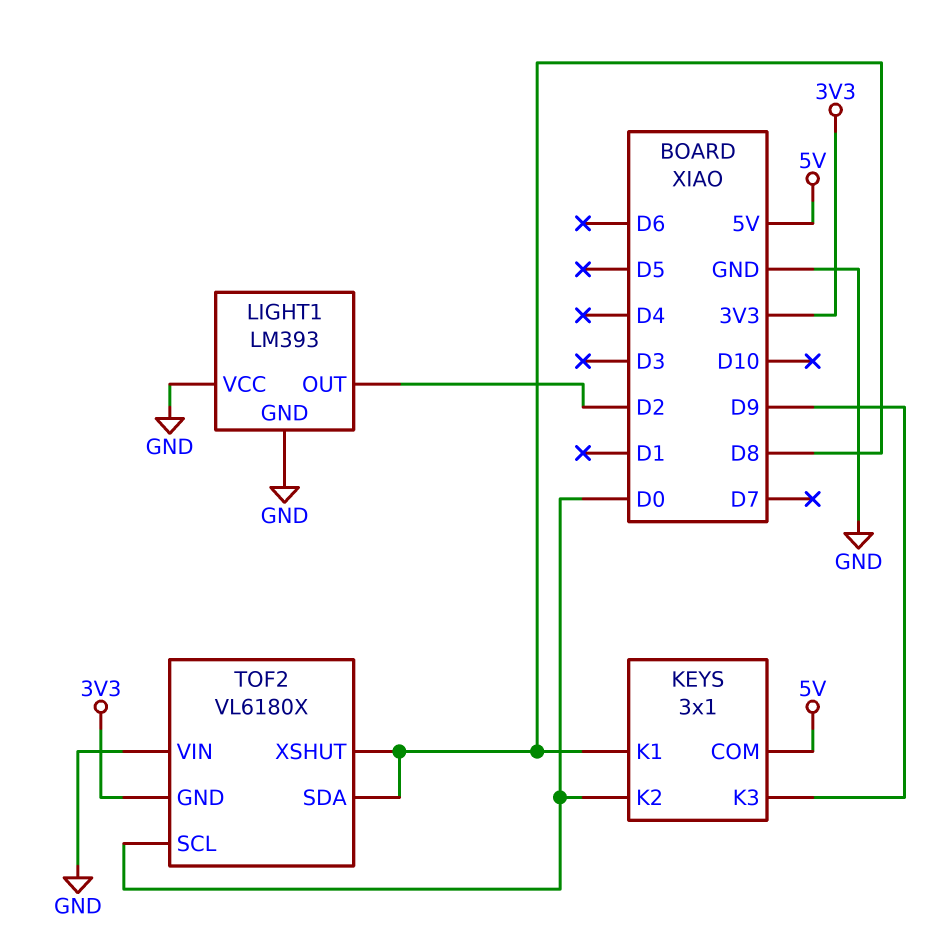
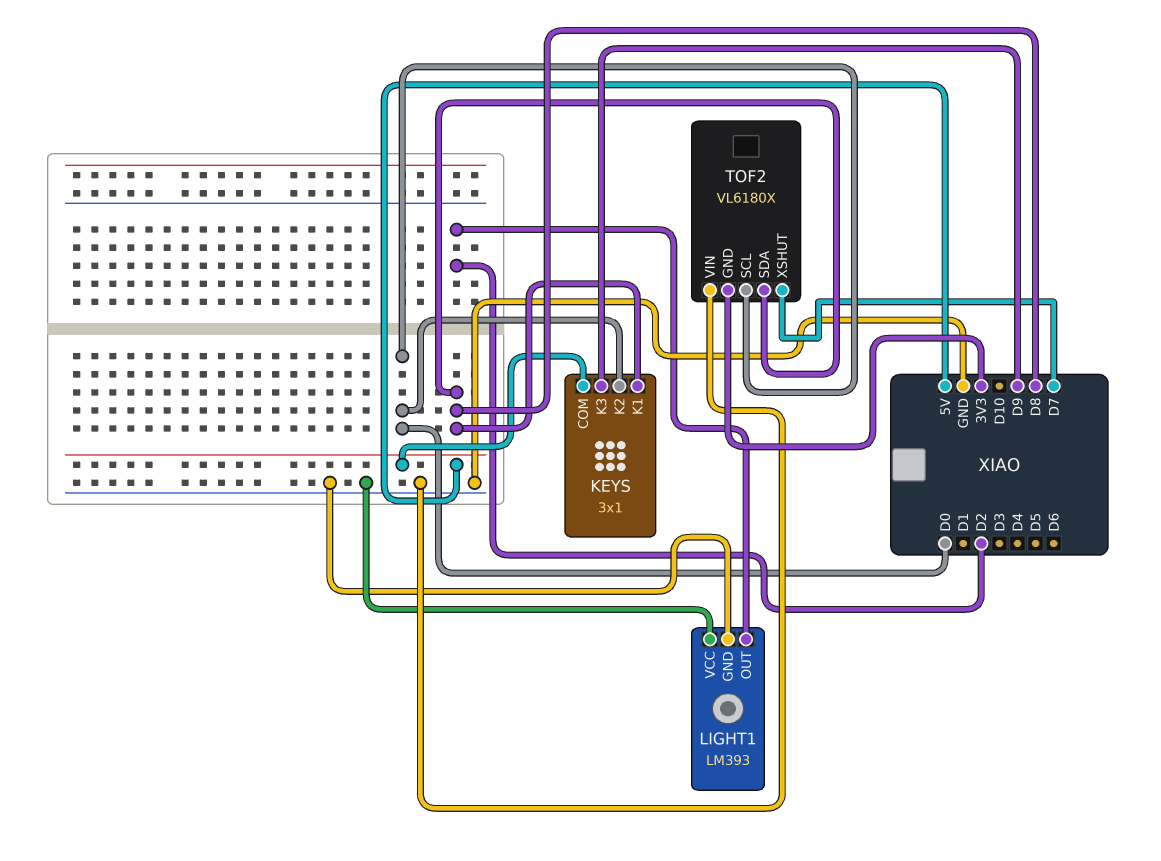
TOF2 pin XSHUT: D8 -> D7

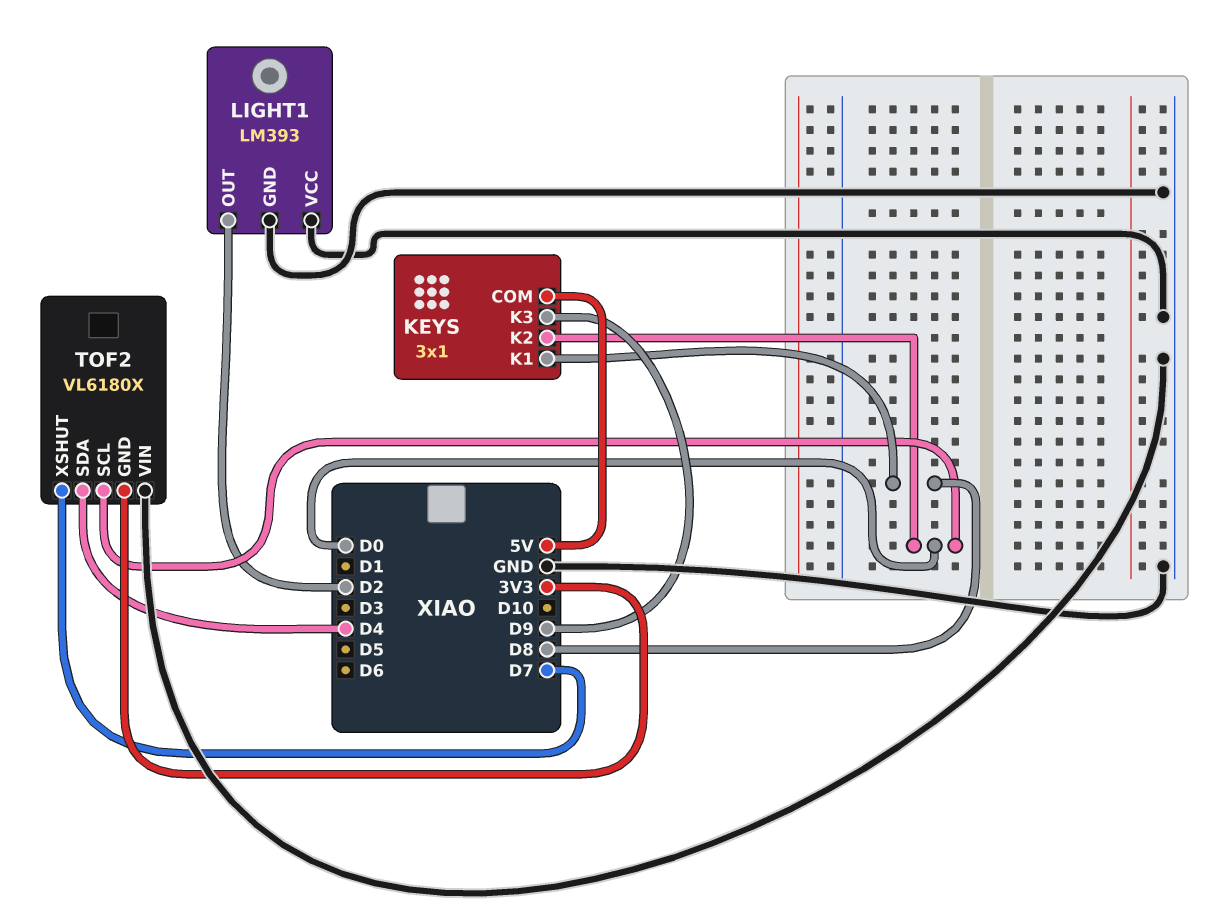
TOF2 pin SDA: D8 -> D4

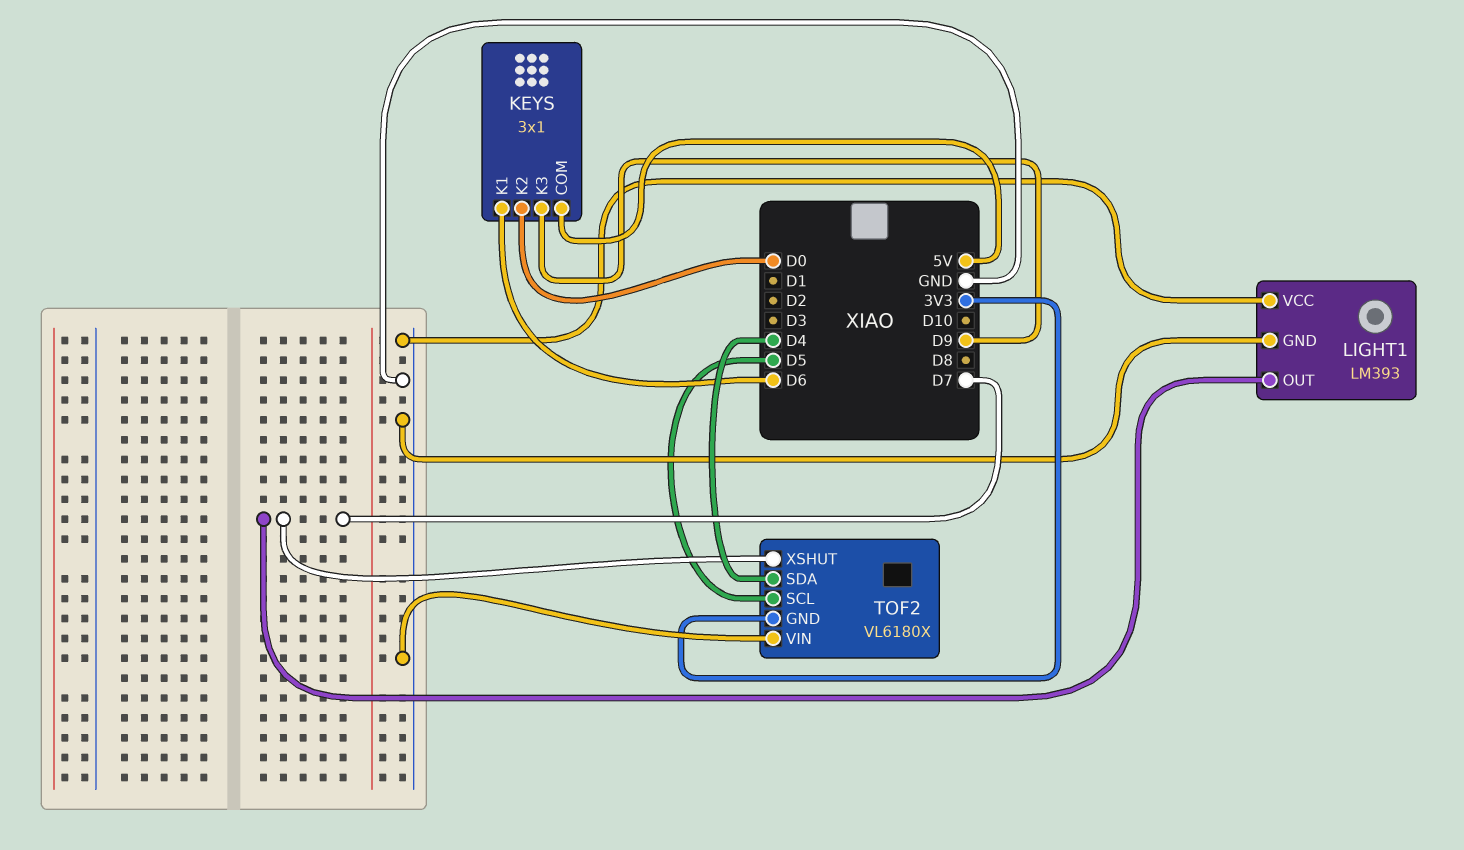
KEYS pin K1: D8 -> D6
LIGHT1 pin OUT: D2 -> D7
TOF2 pin SCL: D0 -> D5

